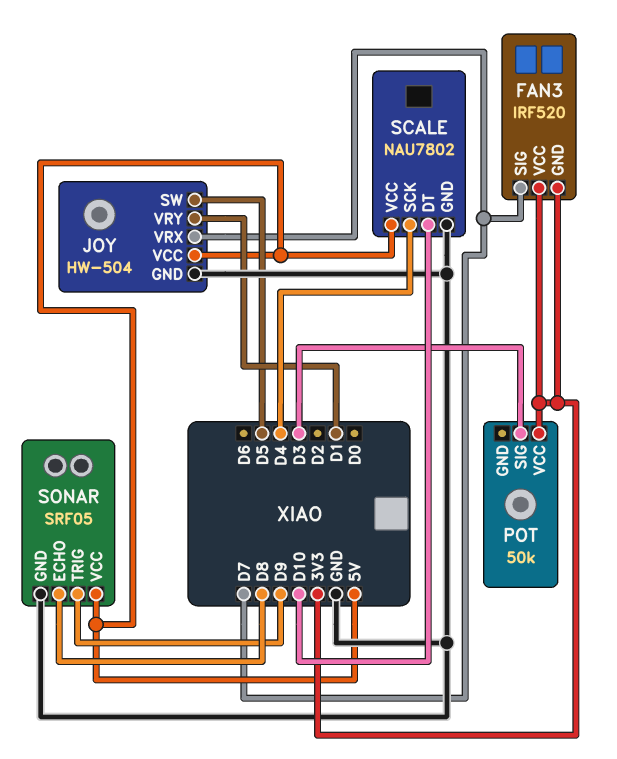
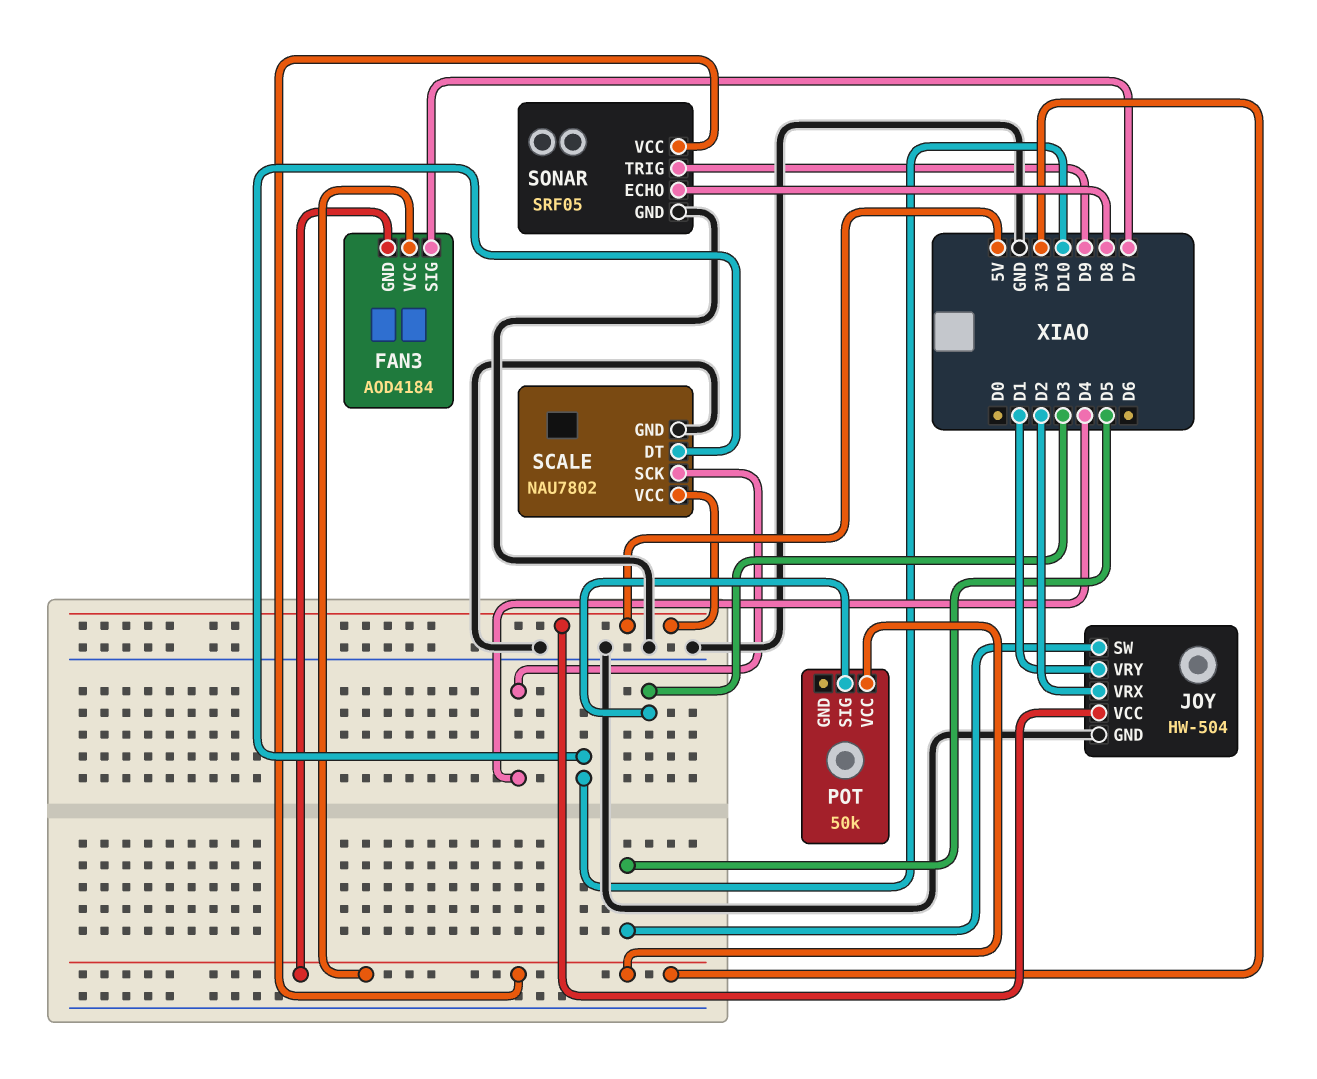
FAN3: IRF520 -> AOD4184
JOY pin VRX: D7 -> D2
SONAR pin VCC: 5V -> 3V3

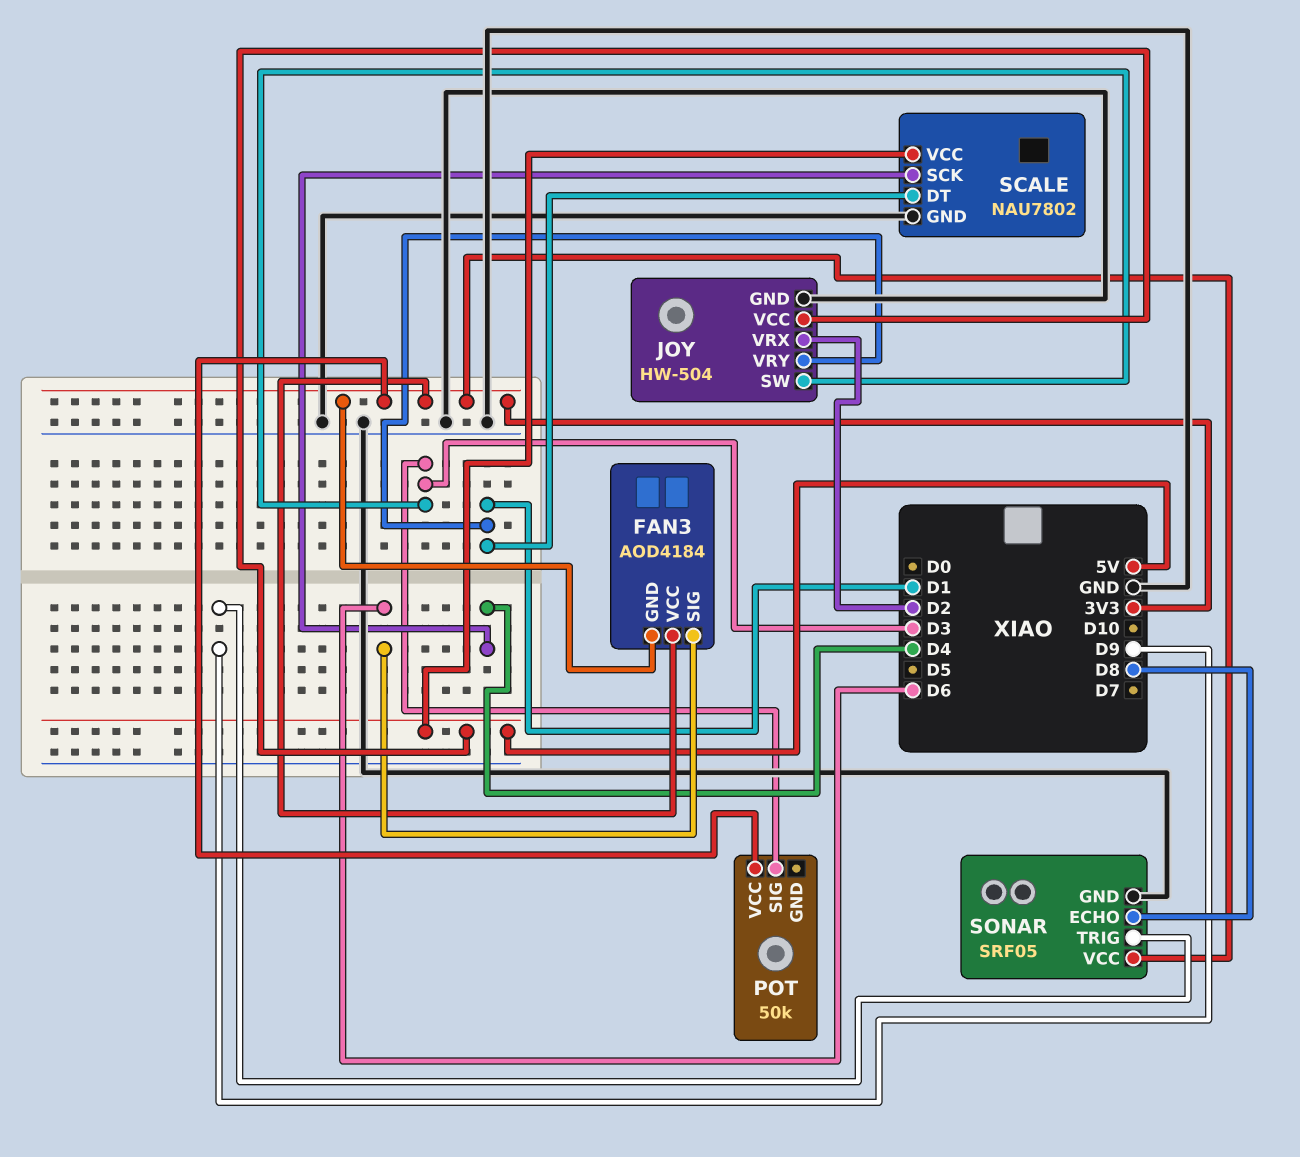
FAN3 pin SIG: D7 -> D6
JOY pin SW: D5 -> D3
SCALE pin DT: D10 -> D1

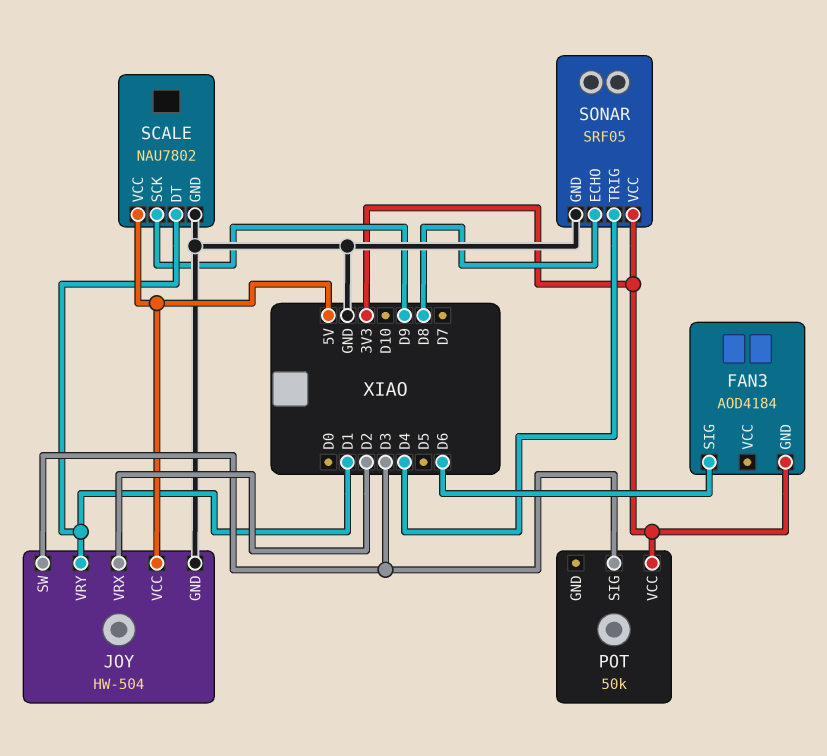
FAN3 pin VCC: 3V3 -> none
SCALE pin SCK: D4 -> D9
SONAR pin TRIG: D9 -> D4

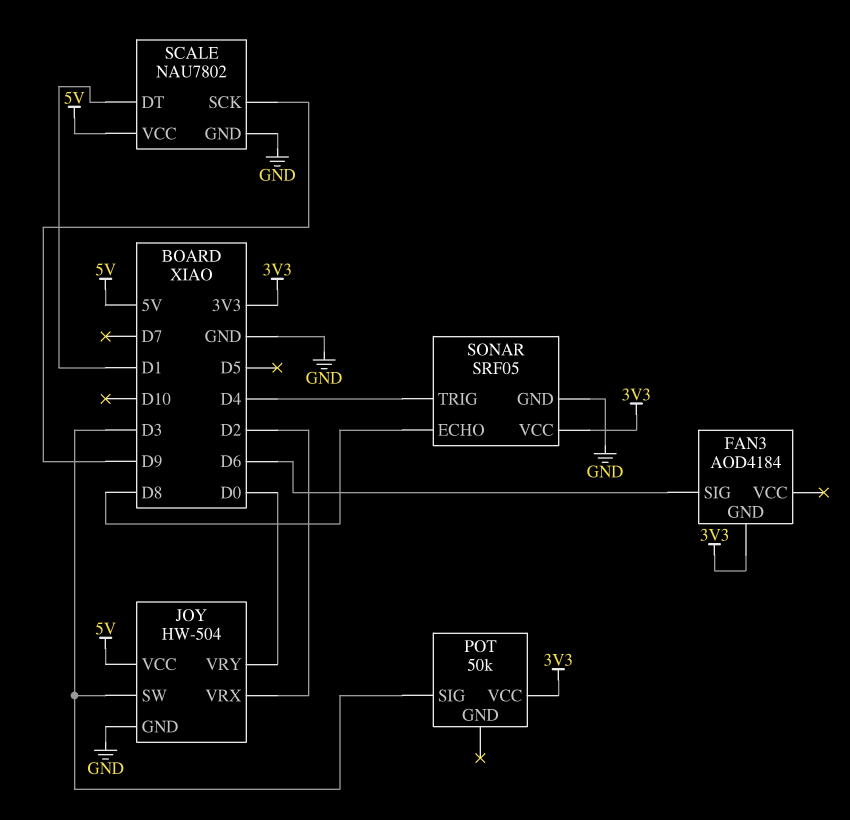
JOY pin VRY: D1 -> D0

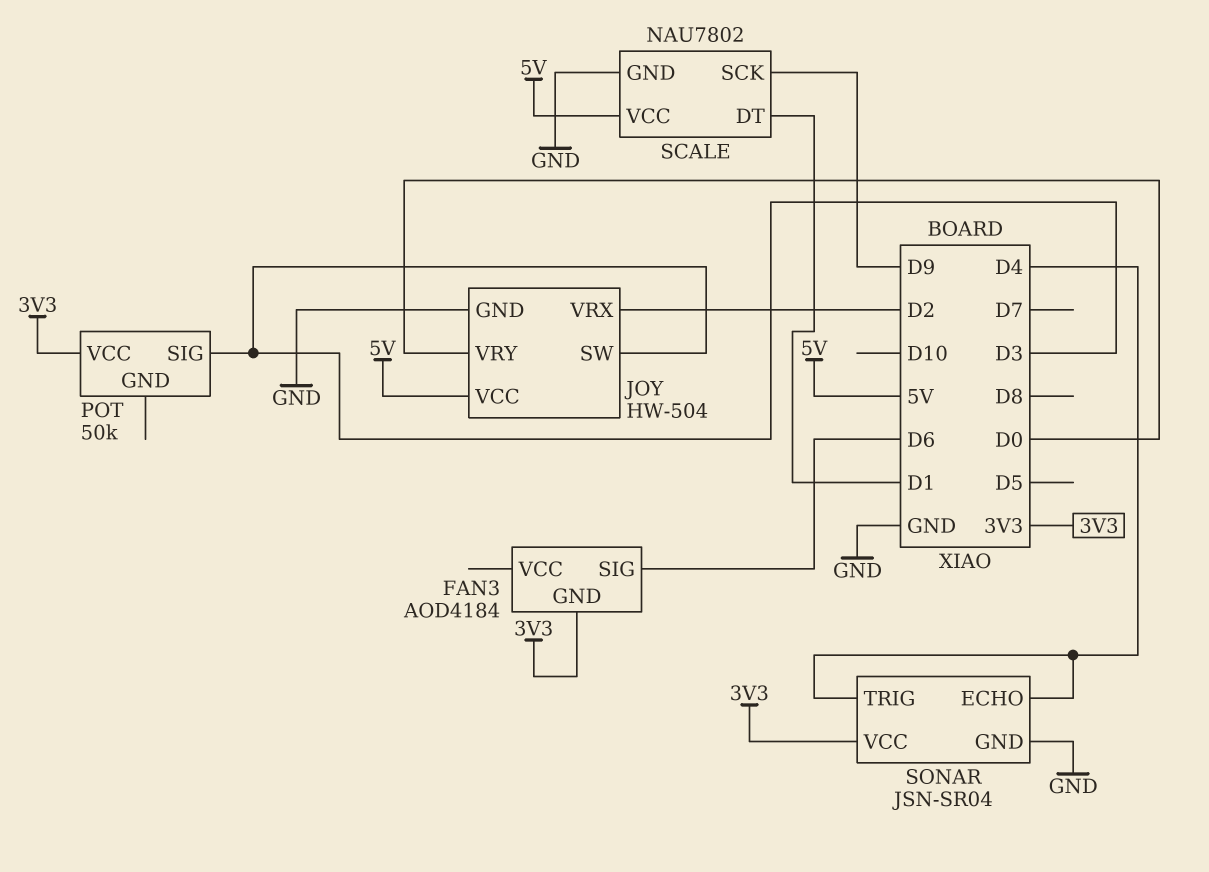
SONAR: SRF05 -> JSN-SR04
SONAR pin ECHO: D8 -> D4

